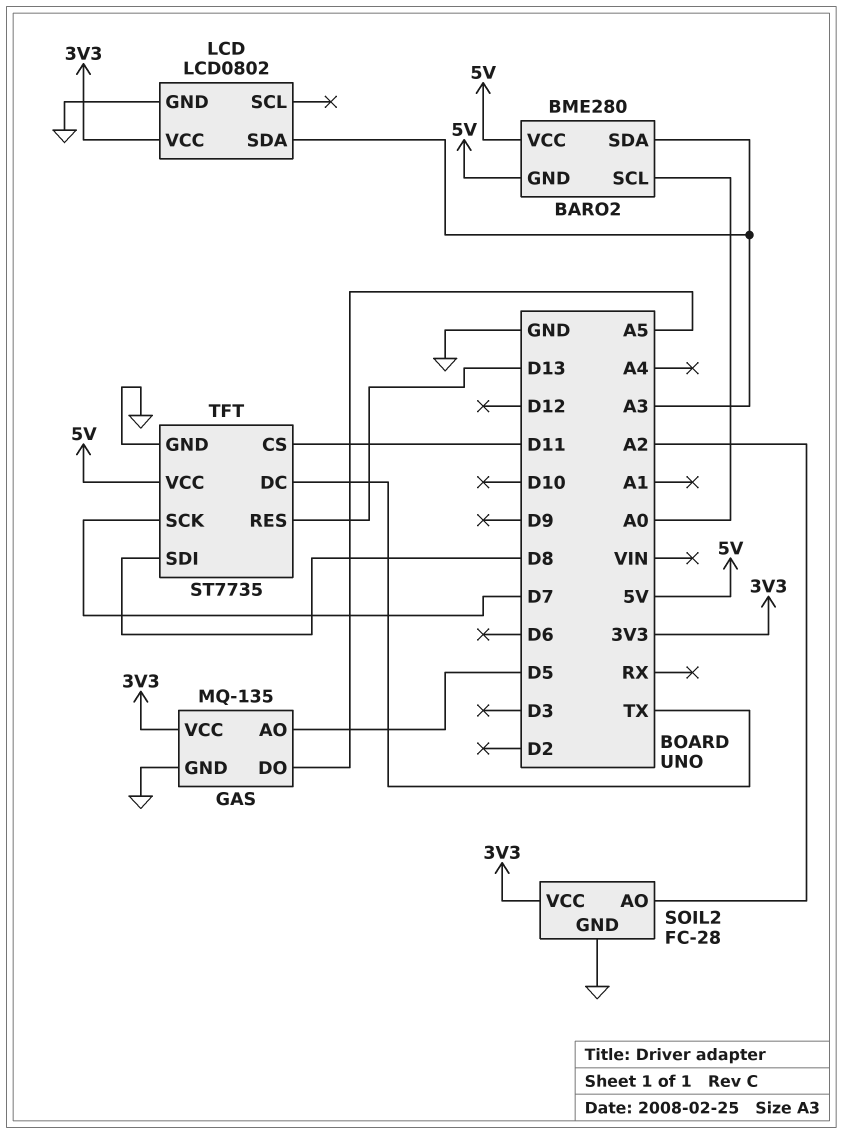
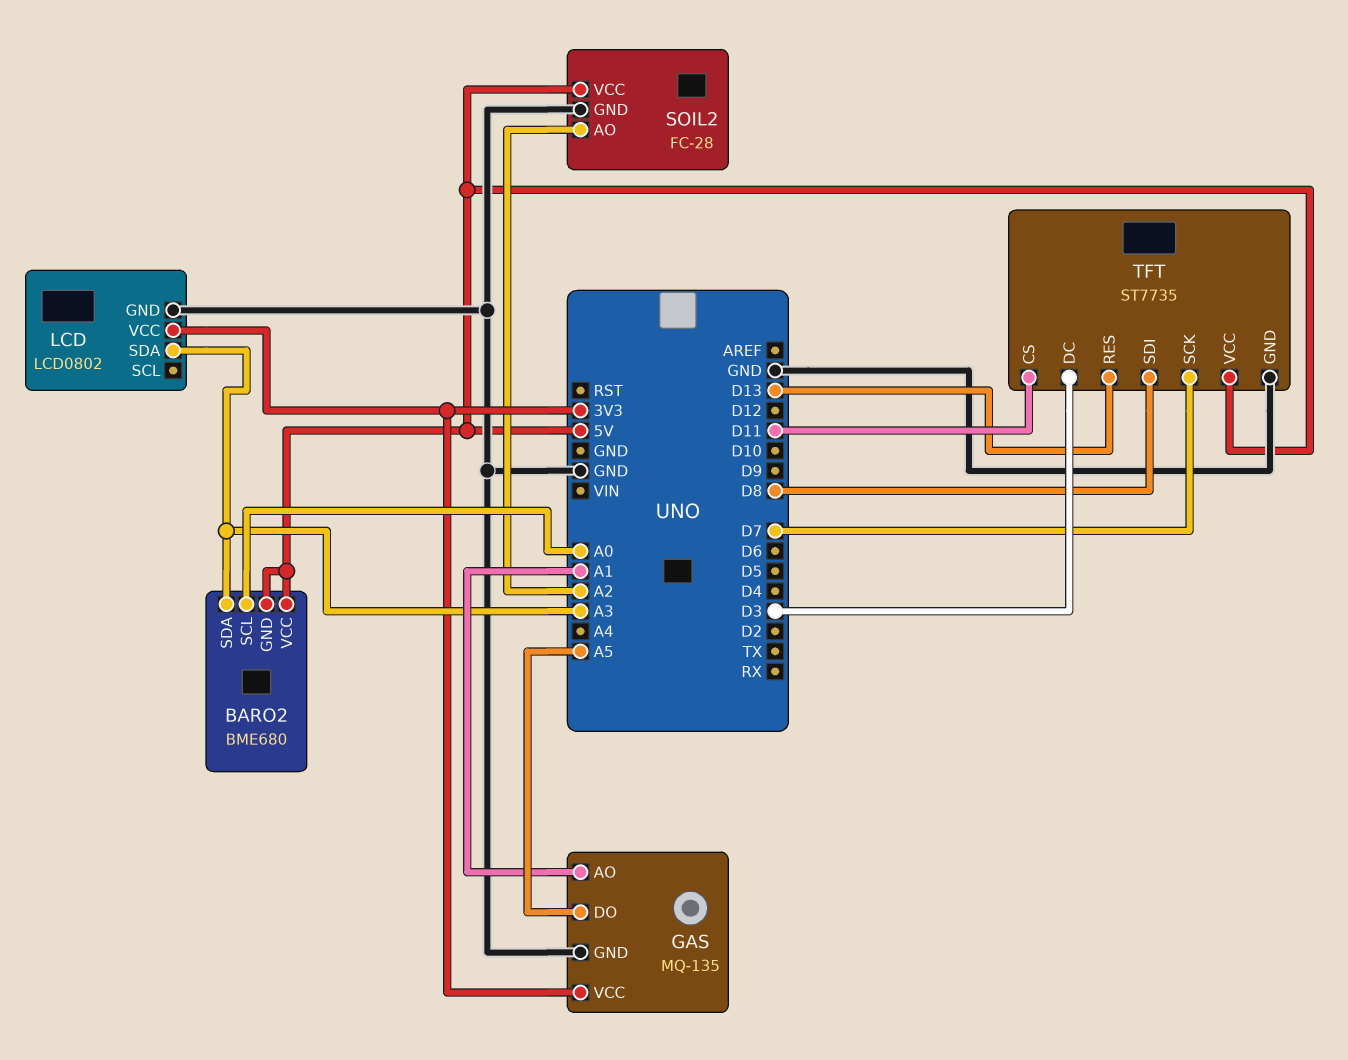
BARO2: BME280 -> BME680
GAS pin AO: D5 -> A1
SOIL2 pin VCC: 3V3 -> 5V
TFT pin DC: TX -> D3

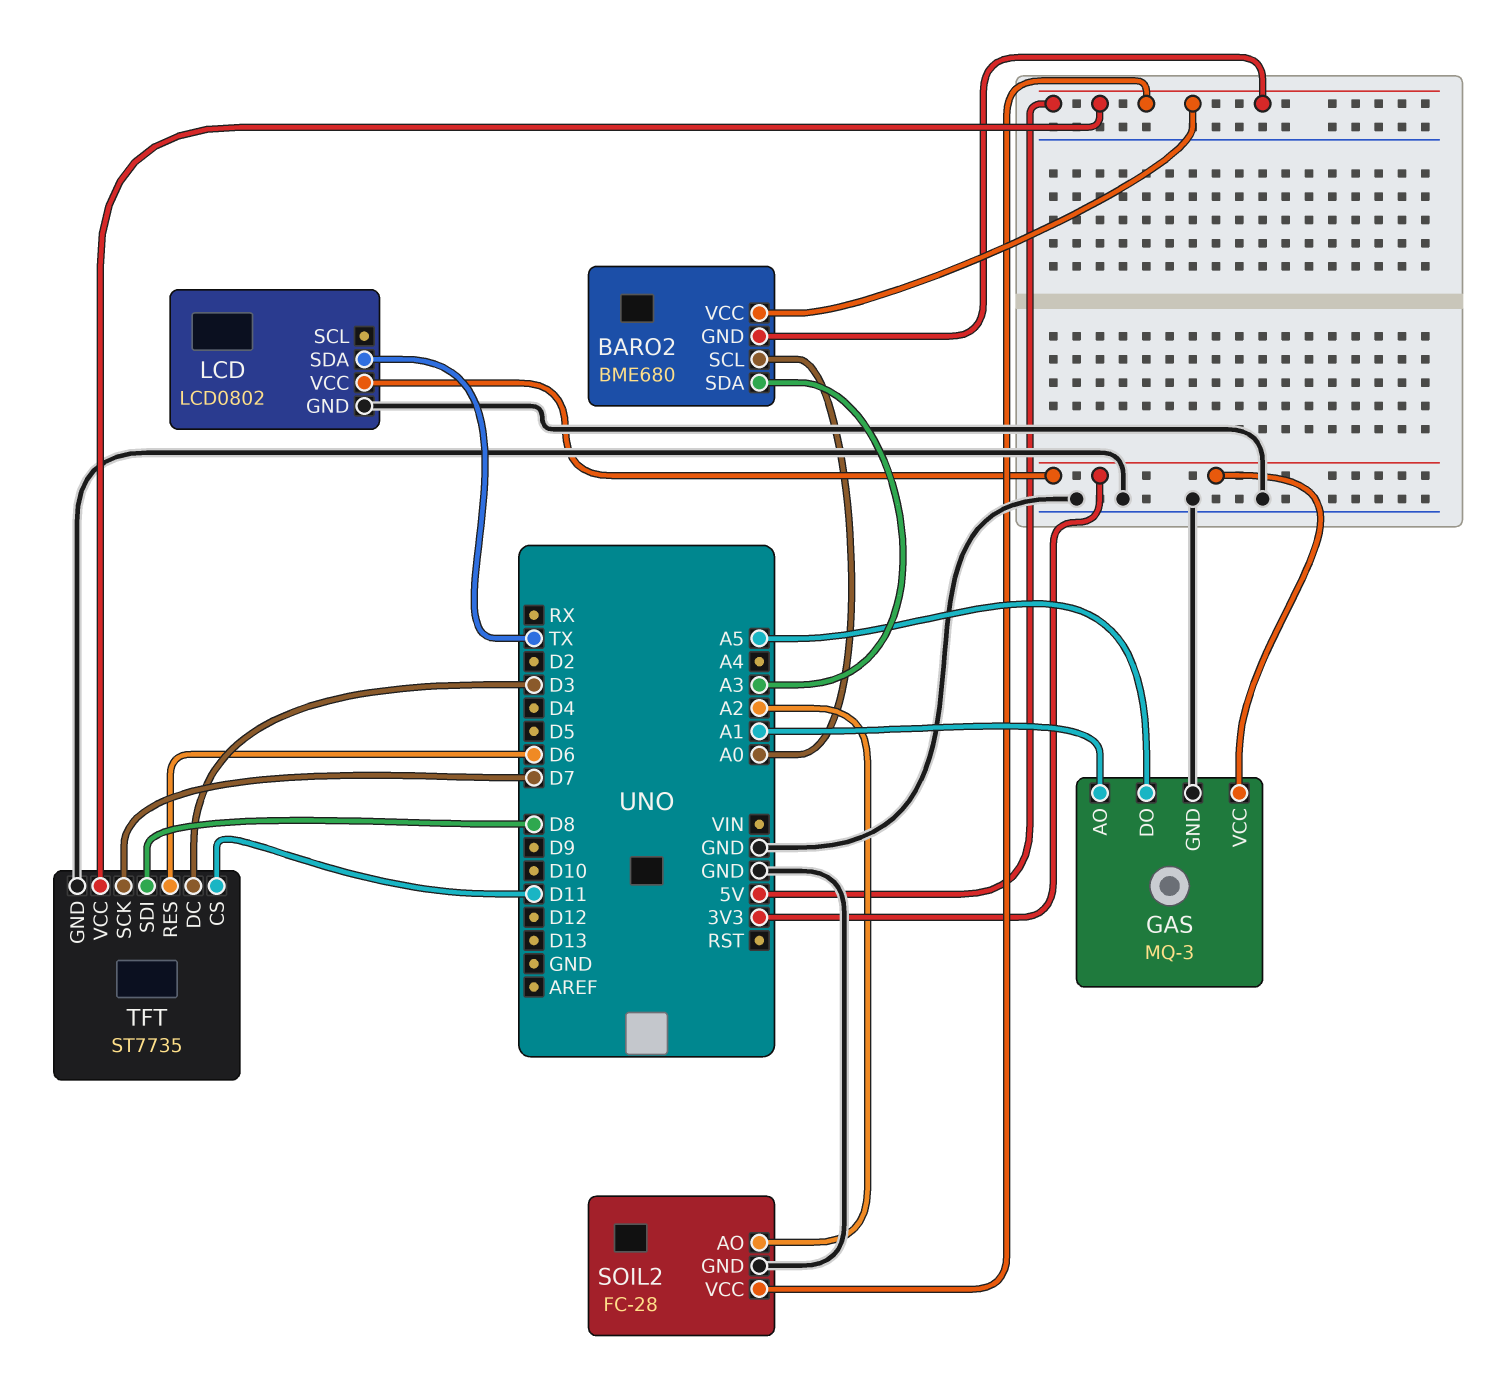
GAS: MQ-135 -> MQ-3
LCD pin SDA: A3 -> TX
TFT pin RES: D13 -> D6

